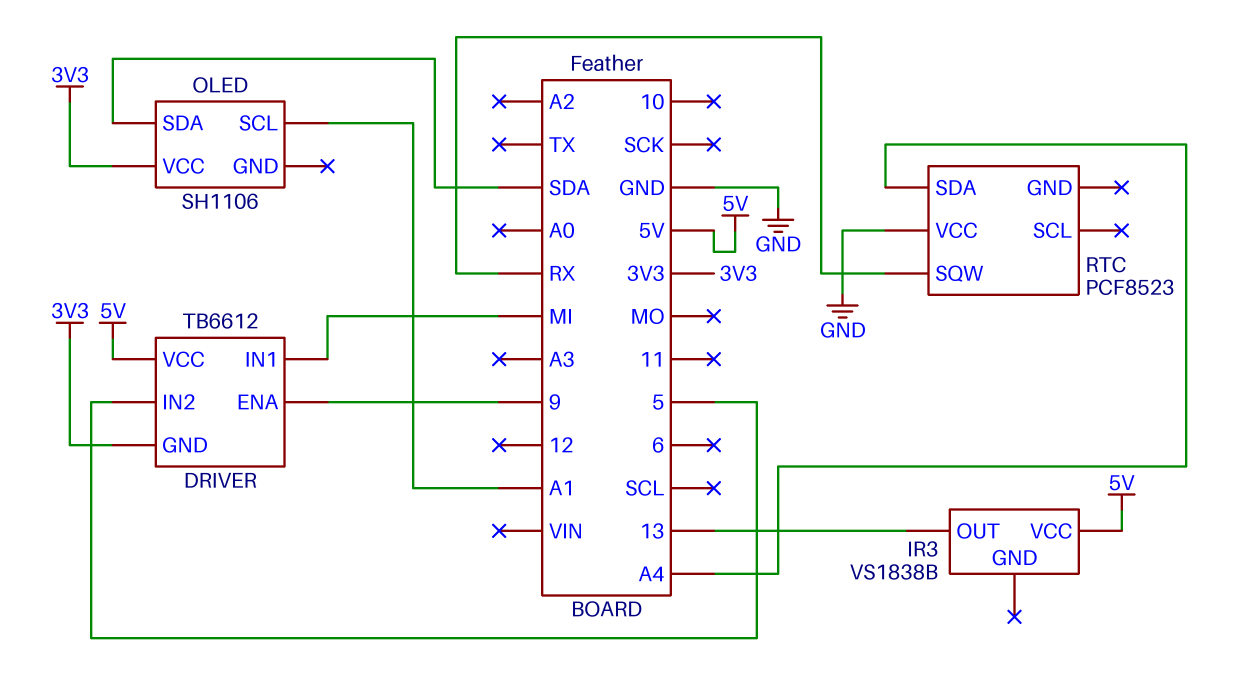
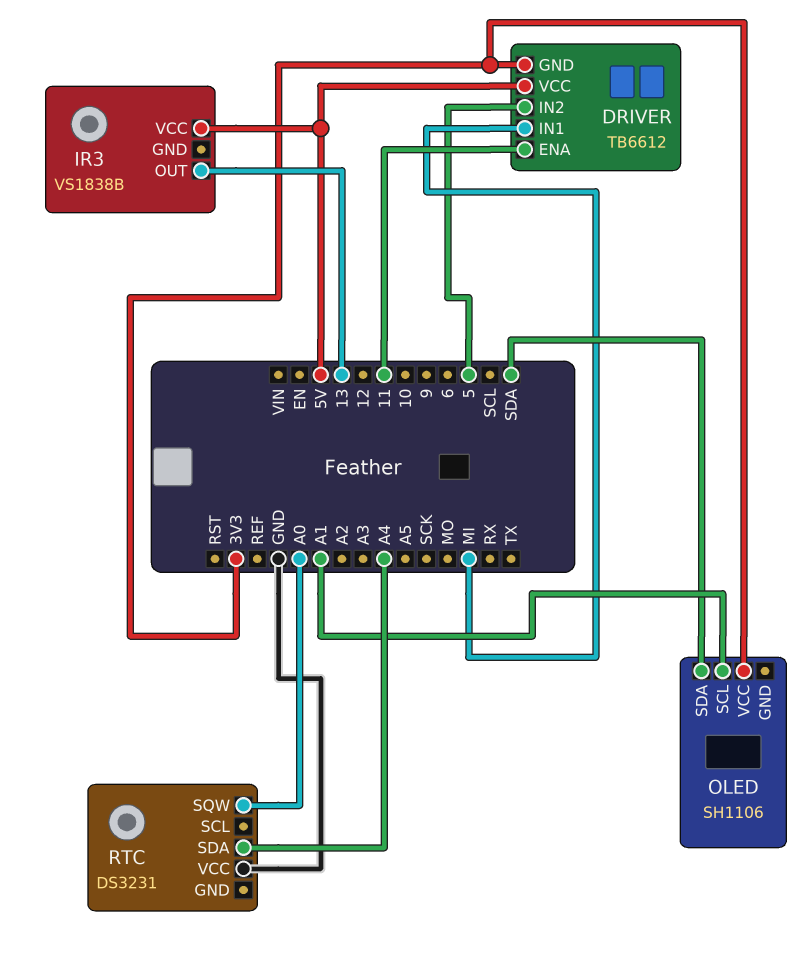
DRIVER pin ENA: 9 -> 11
RTC: PCF8523 -> DS3231
RTC pin SQW: RX -> A0

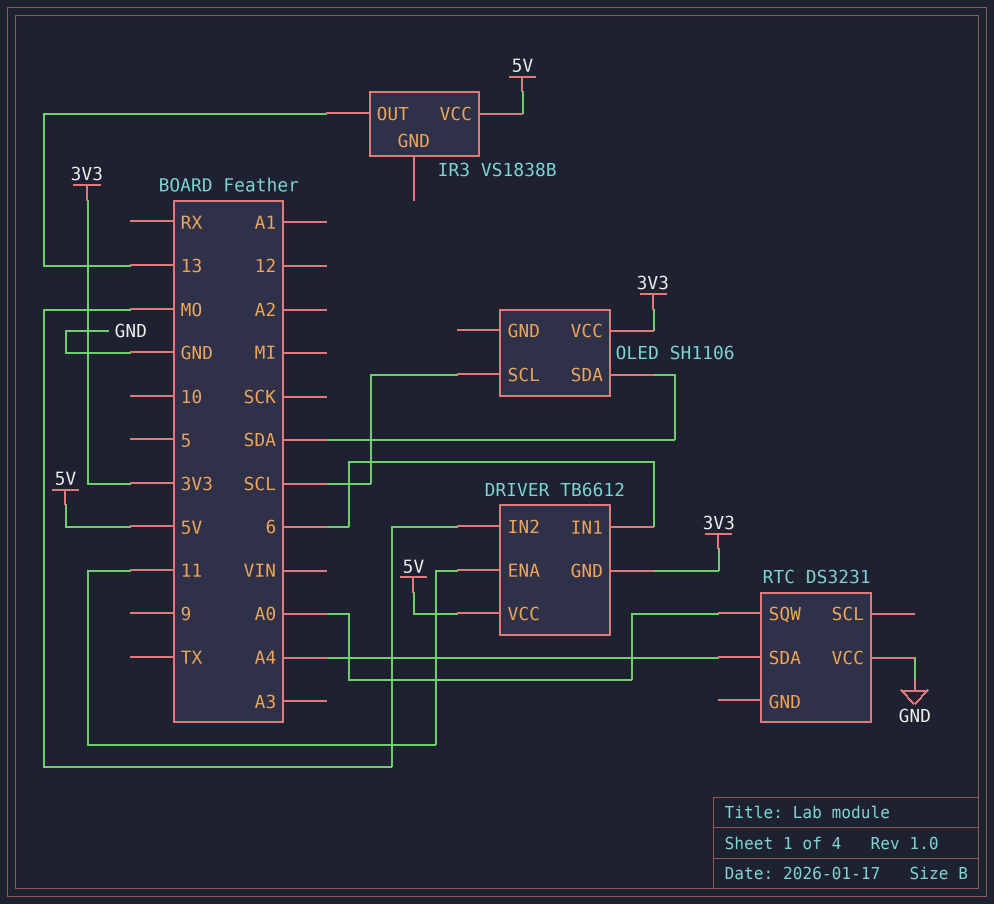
DRIVER pin IN1: MI -> 6
DRIVER pin IN2: 5 -> MO
OLED pin SCL: A1 -> SCL

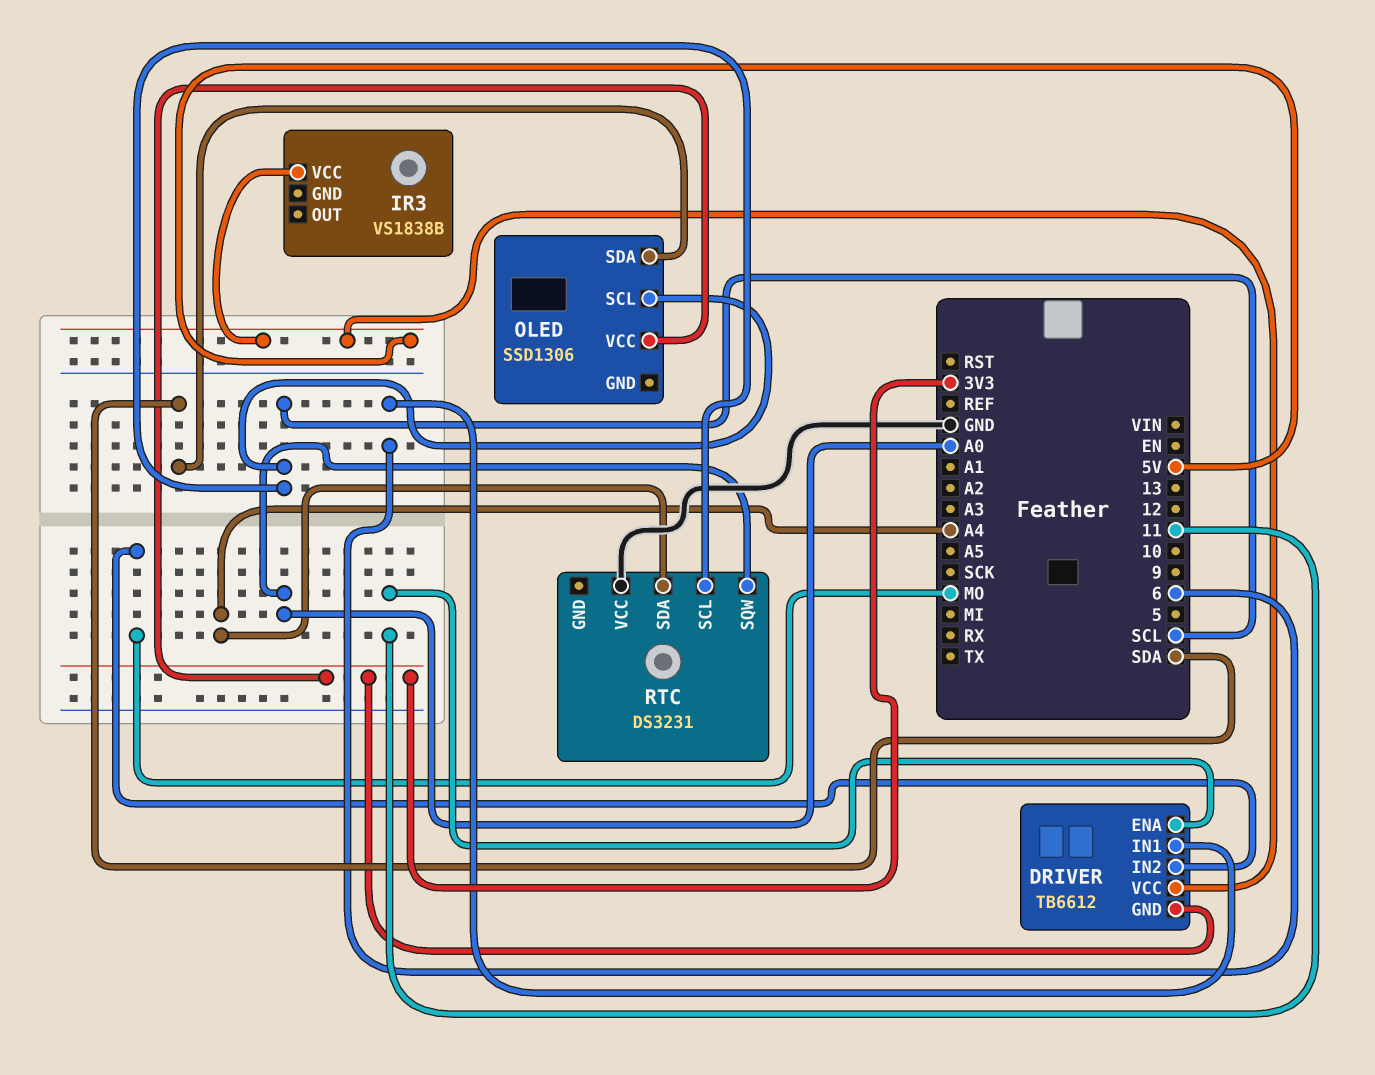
IR3 pin OUT: 13 -> none
OLED: SH1106 -> SSD1306
RTC pin SCL: none -> SCL

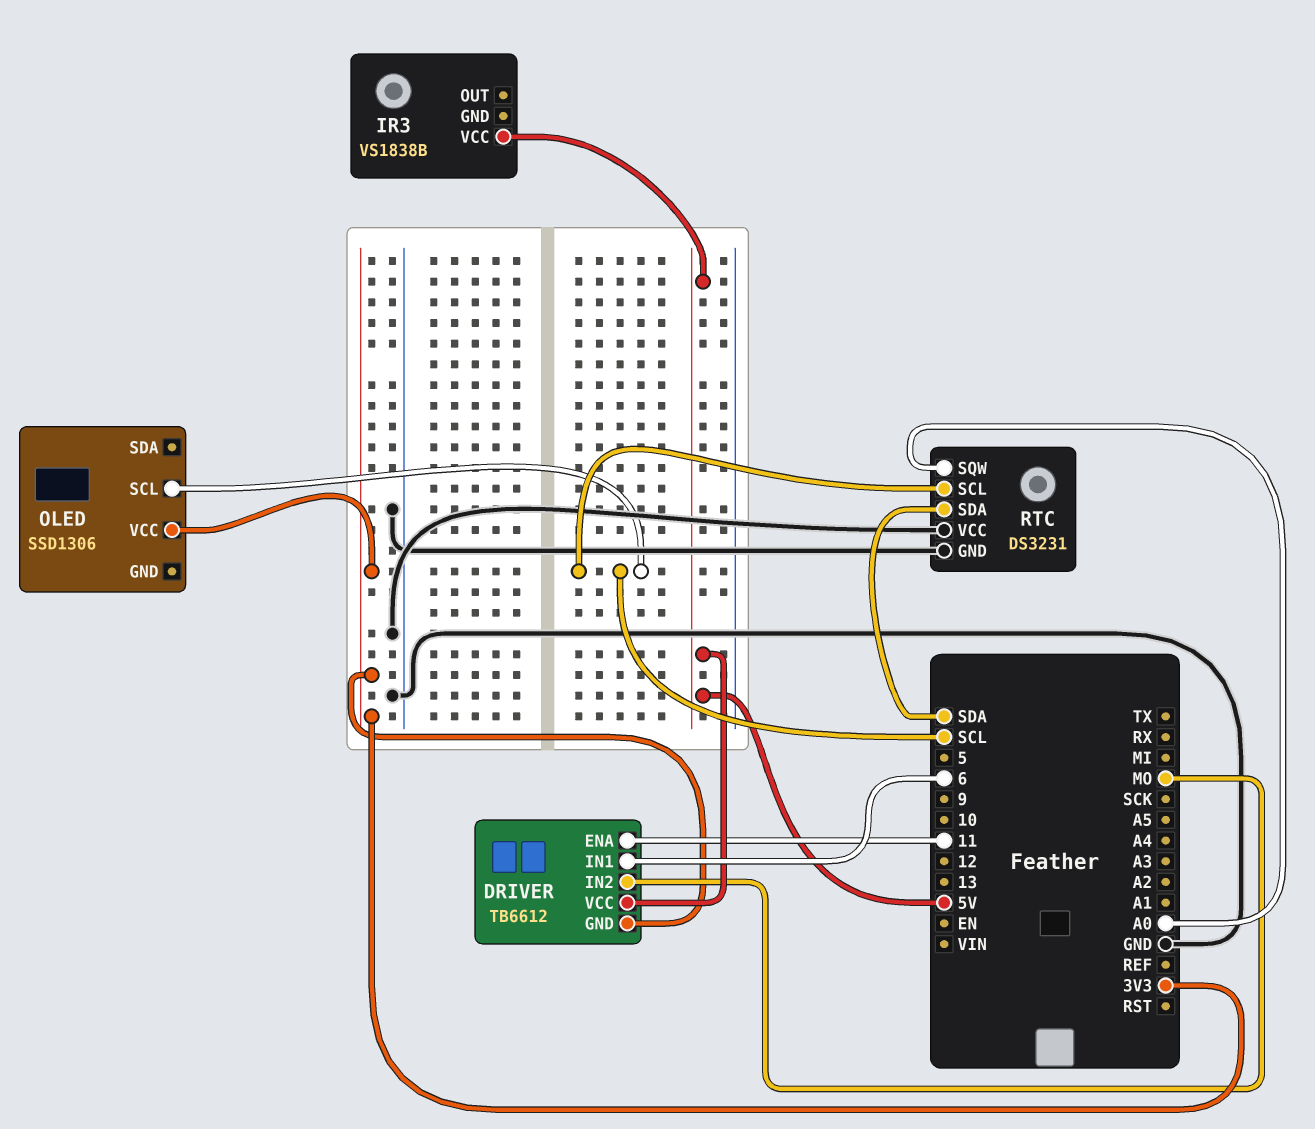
OLED pin SDA: SDA -> none
RTC pin GND: none -> GND
RTC pin SDA: A4 -> SDA

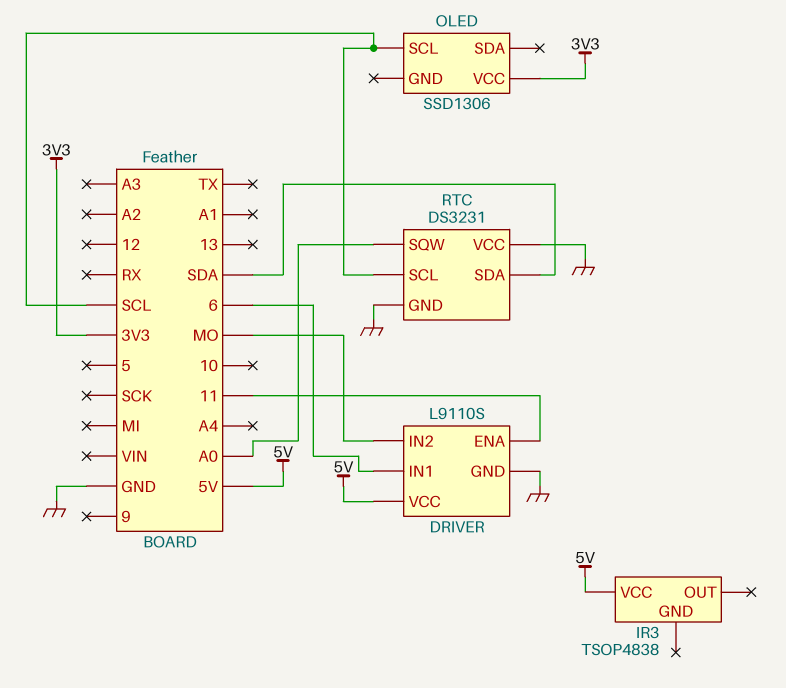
DRIVER: TB6612 -> L9110S
DRIVER pin GND: 3V3 -> GND
IR3: VS1838B -> TSOP4838

